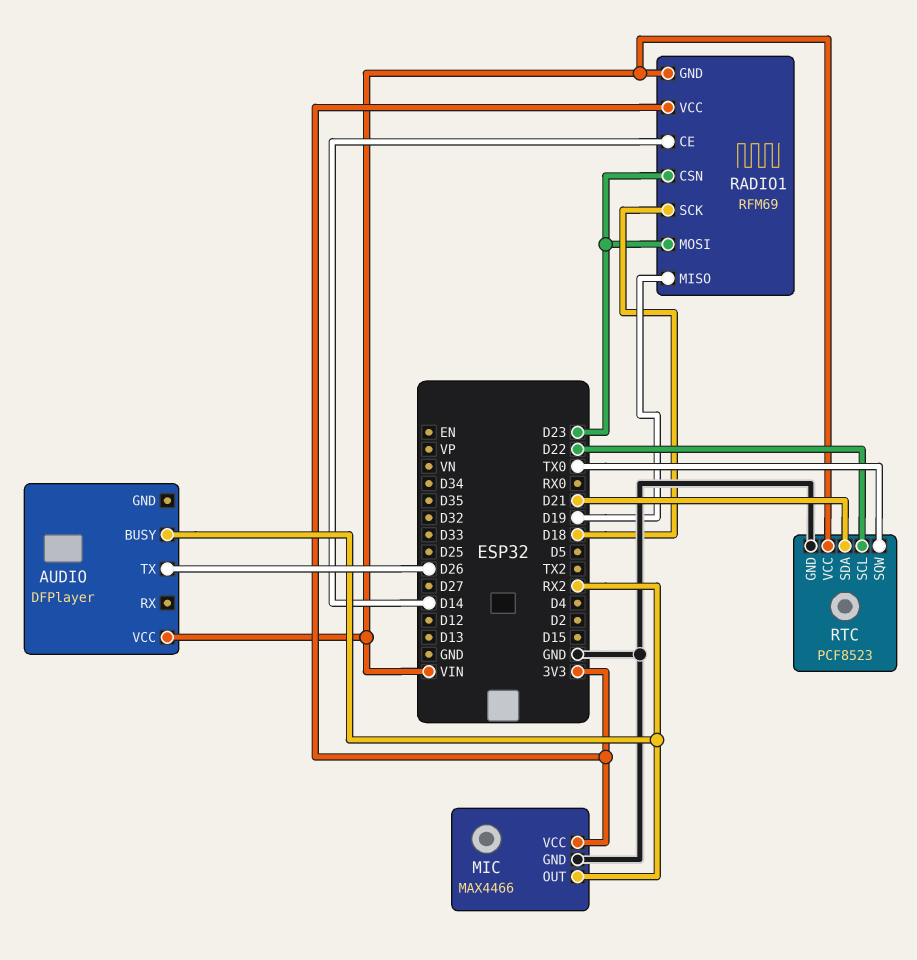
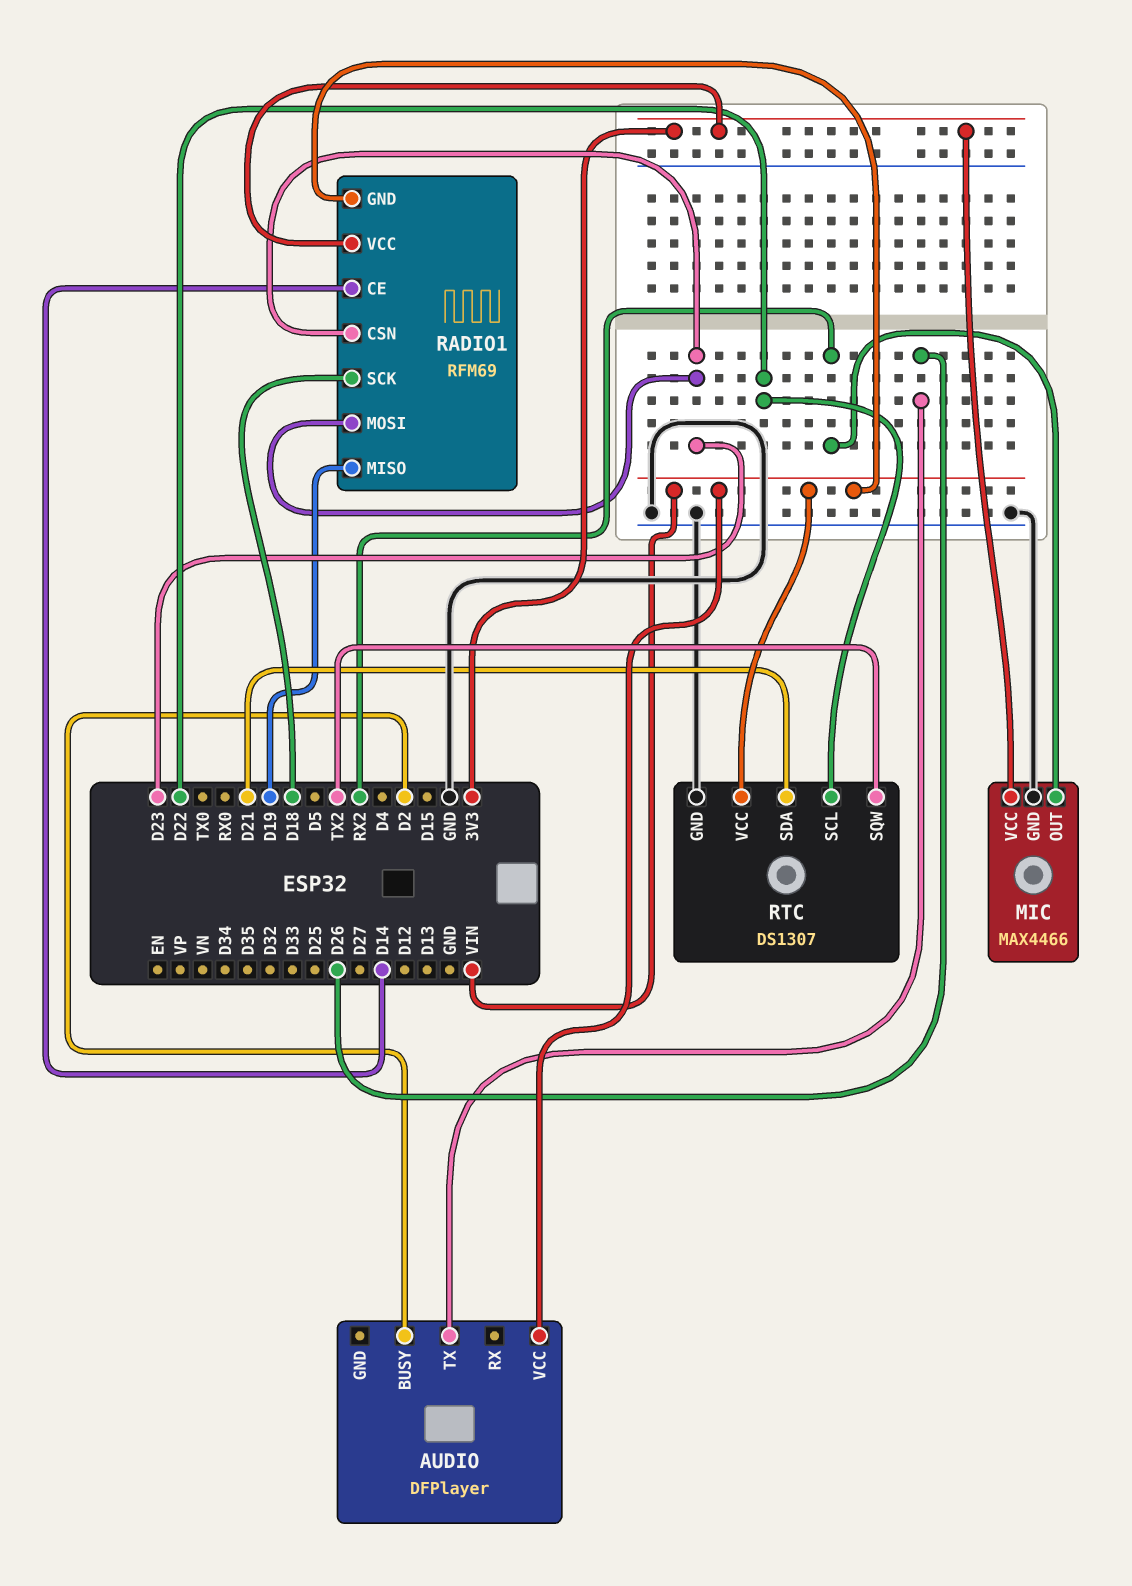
AUDIO pin BUSY: RX2 -> D2
RTC: PCF8523 -> DS1307
RTC pin SQW: TX0 -> TX2

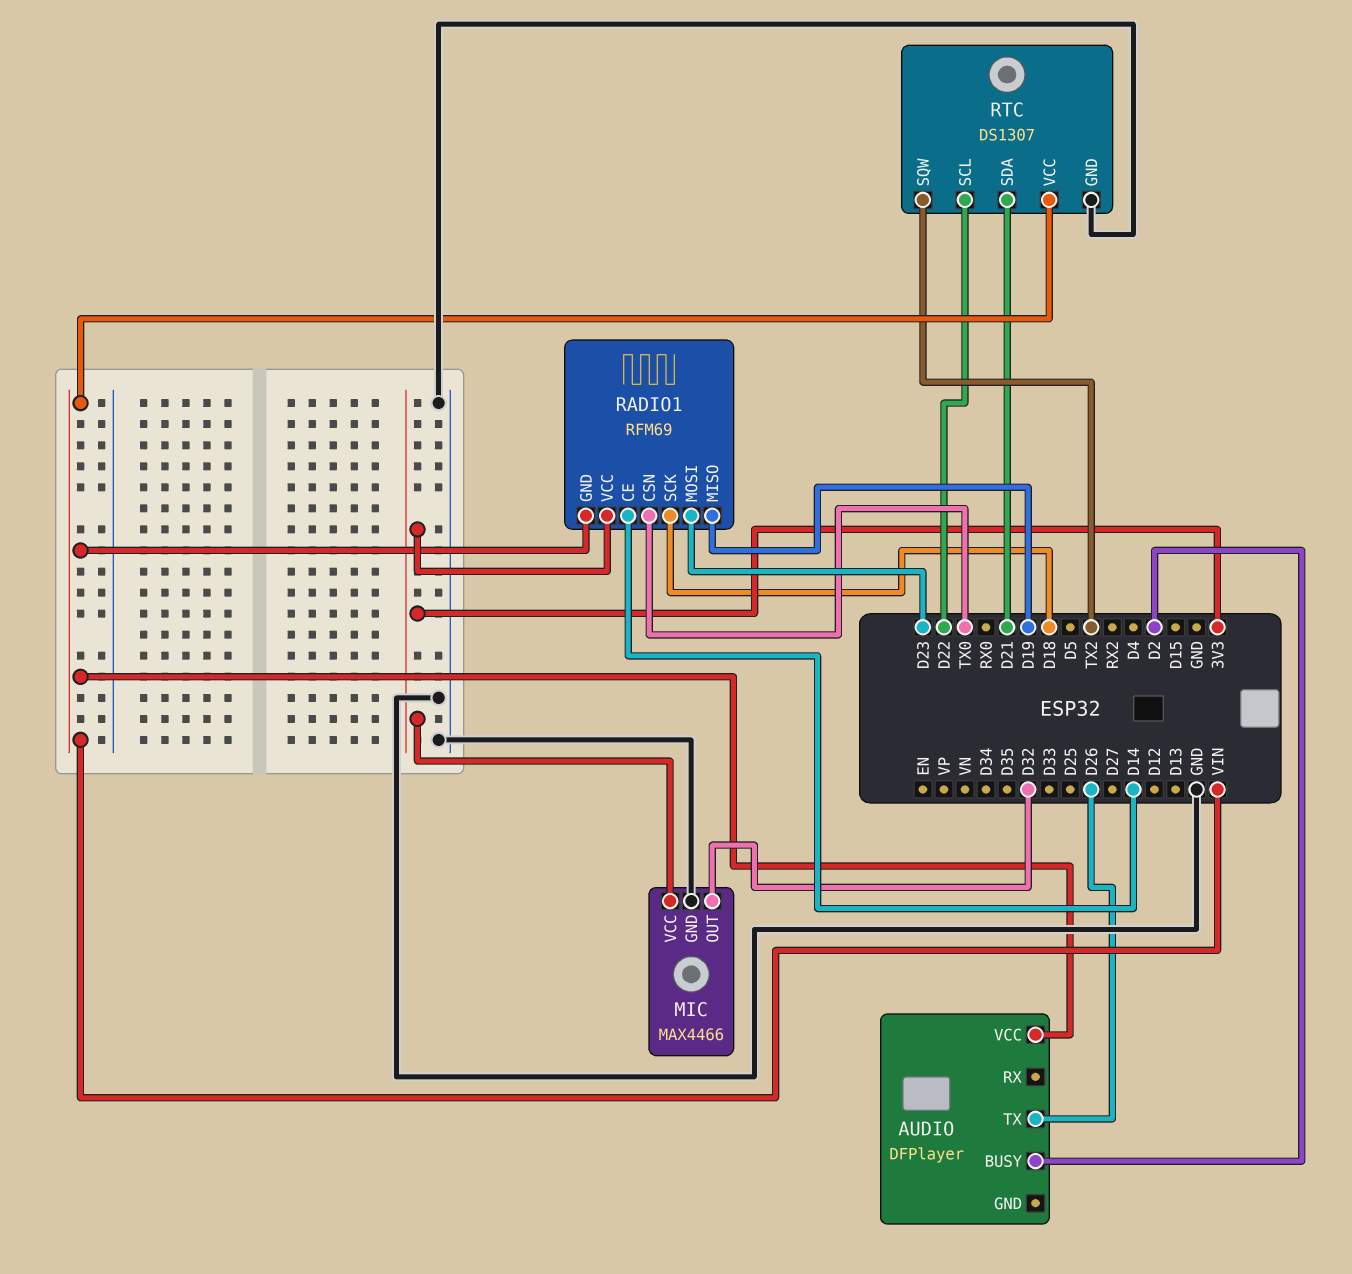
MIC pin OUT: RX2 -> D32
RADIO1 pin CSN: D23 -> TX0

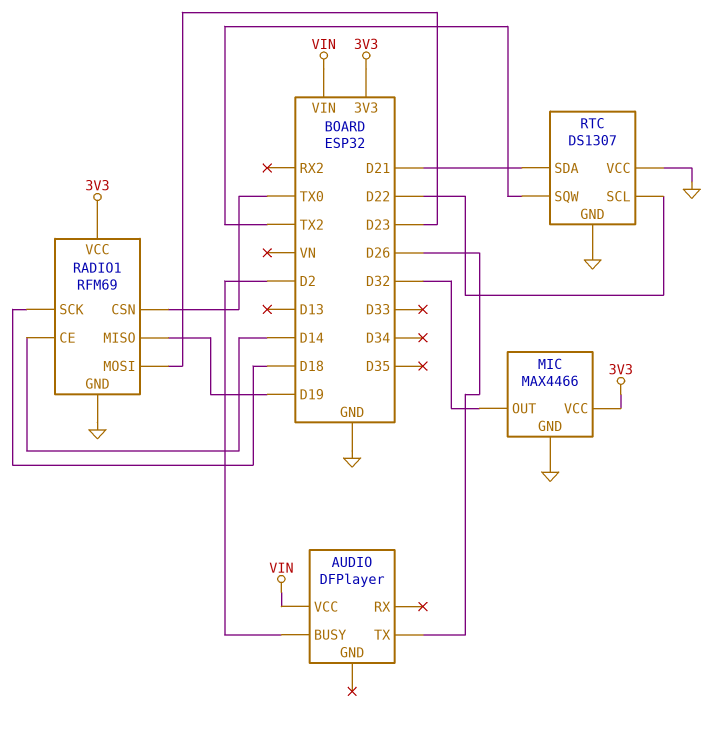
RADIO1 pin GND: VIN -> GND
RTC pin VCC: VIN -> GND

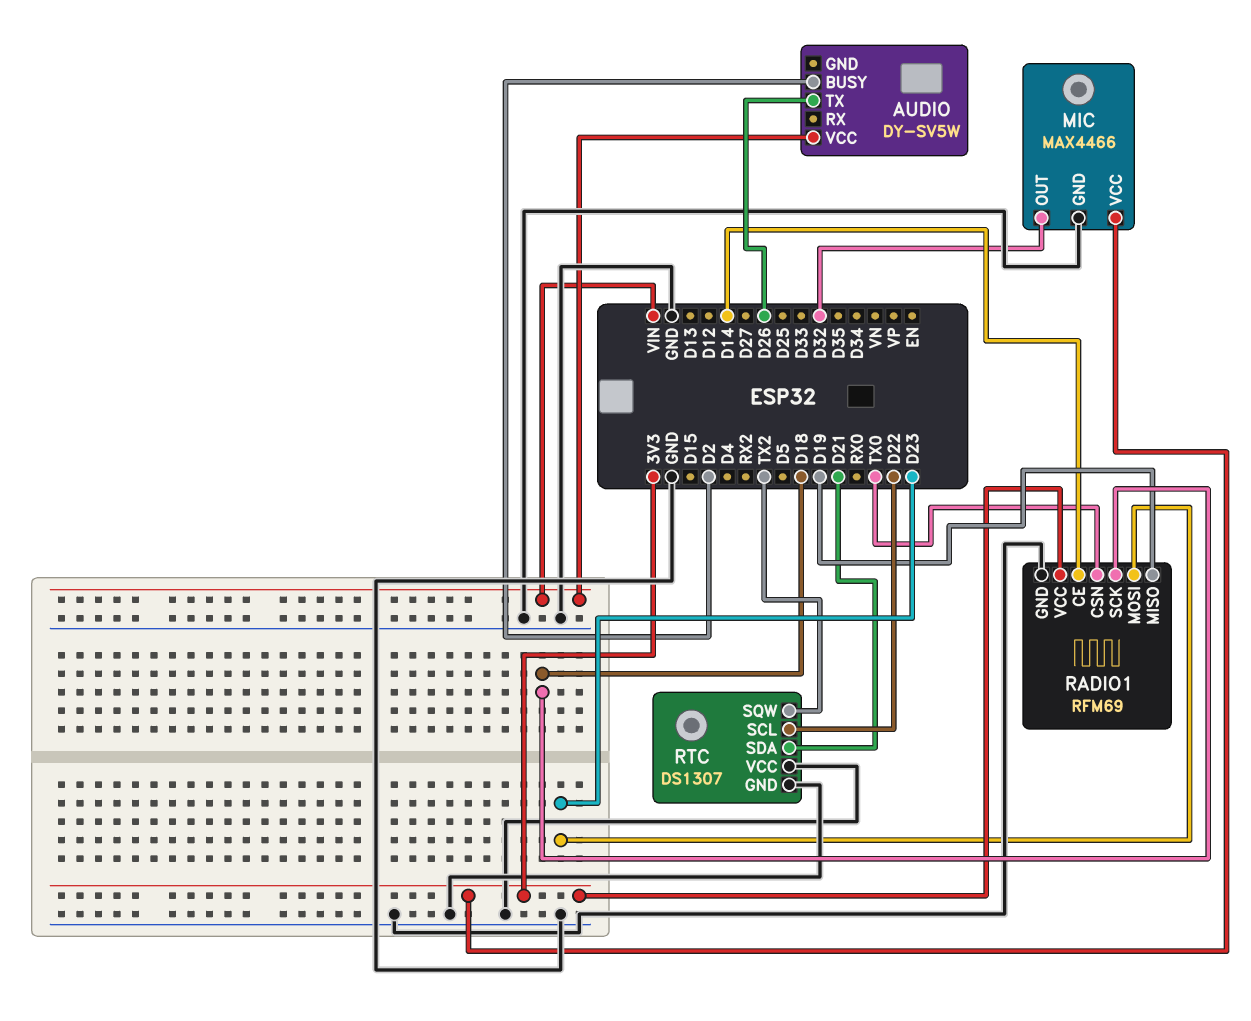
AUDIO: DFPlayer -> DY-SV5W

